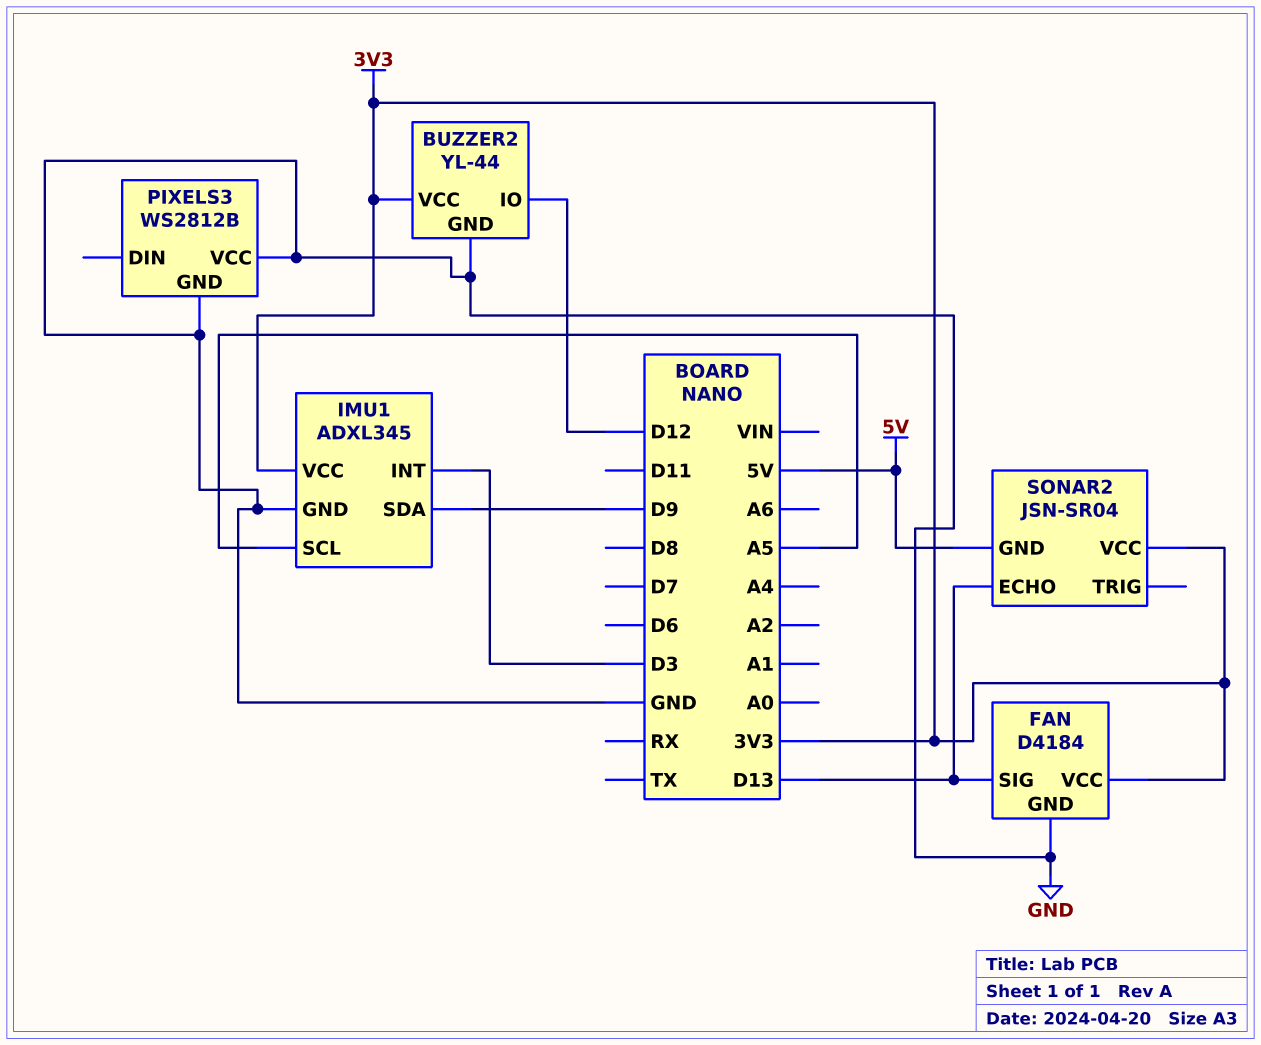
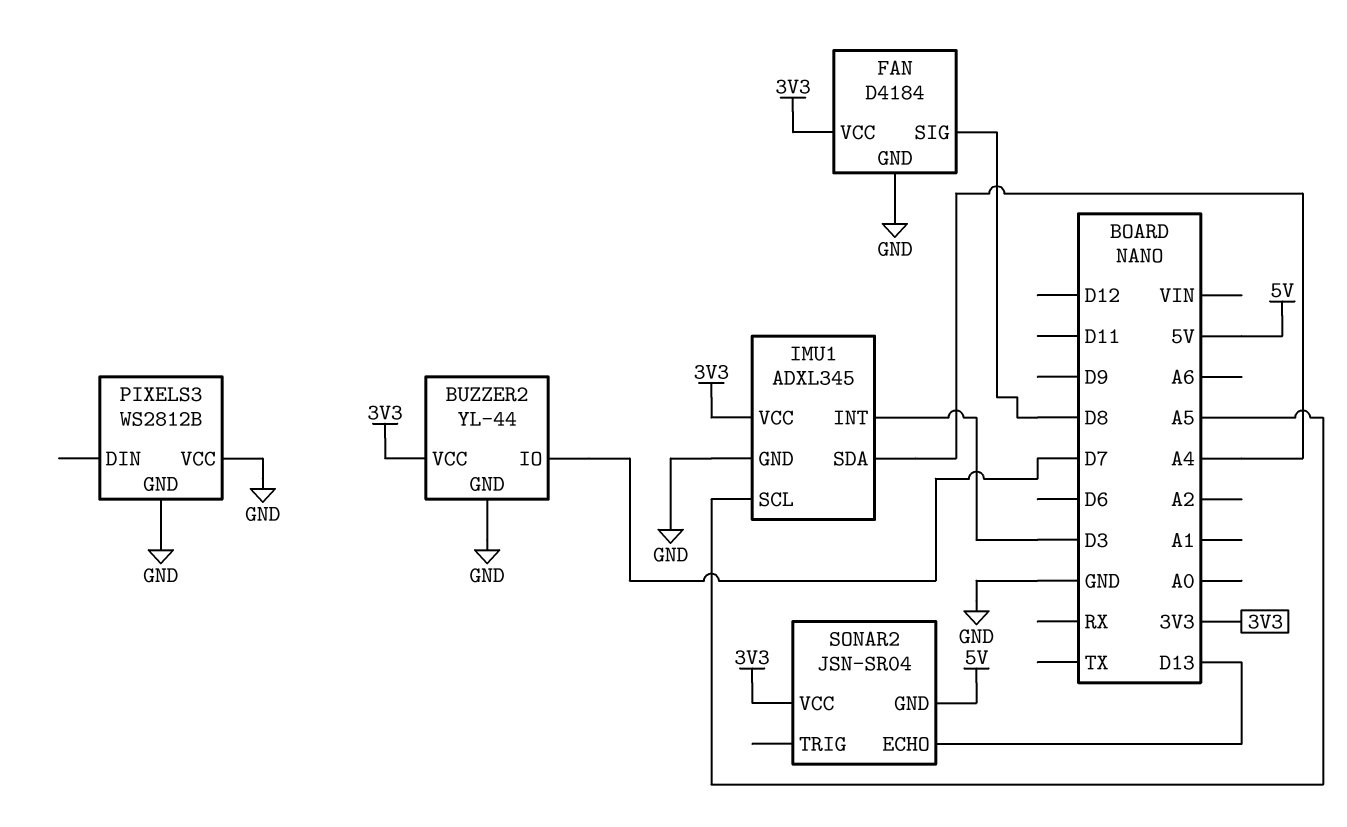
BUZZER2 pin IO: D12 -> D7
FAN pin SIG: D13 -> D8
IMU1 pin SDA: D9 -> A4

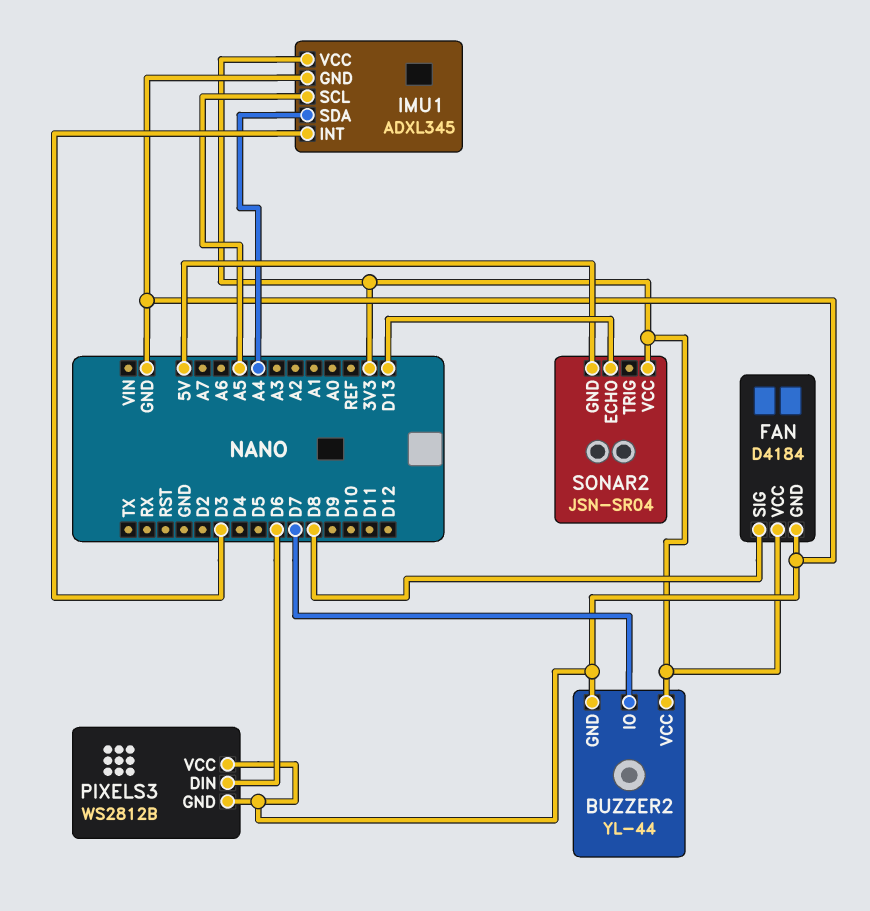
PIXELS3 pin DIN: none -> D6

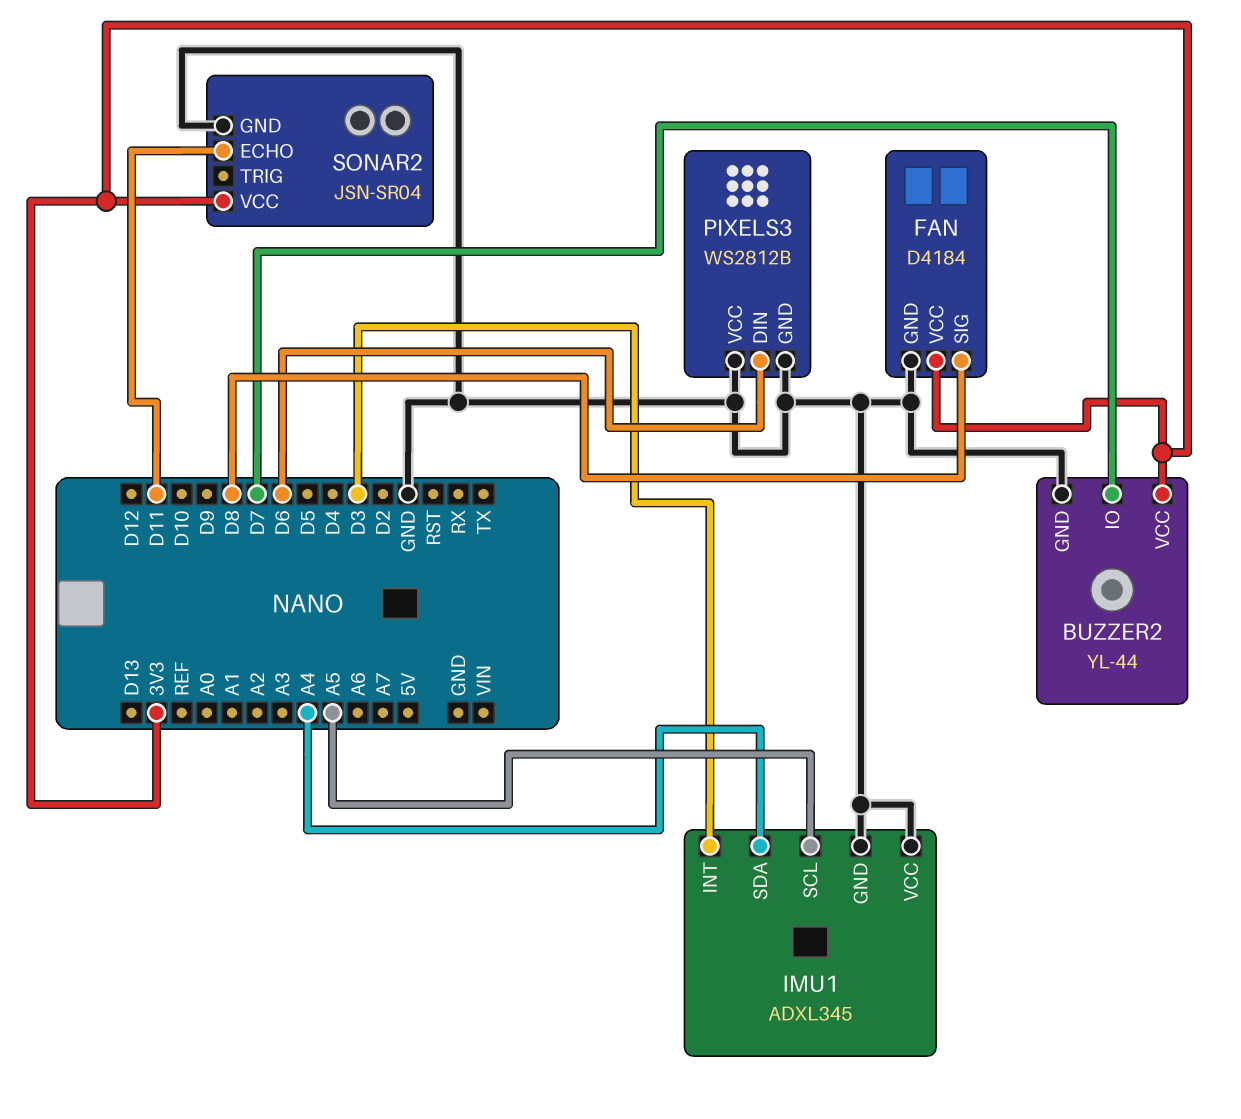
IMU1 pin VCC: 3V3 -> GND
SONAR2 pin ECHO: D13 -> D11
SONAR2 pin GND: 5V -> GND

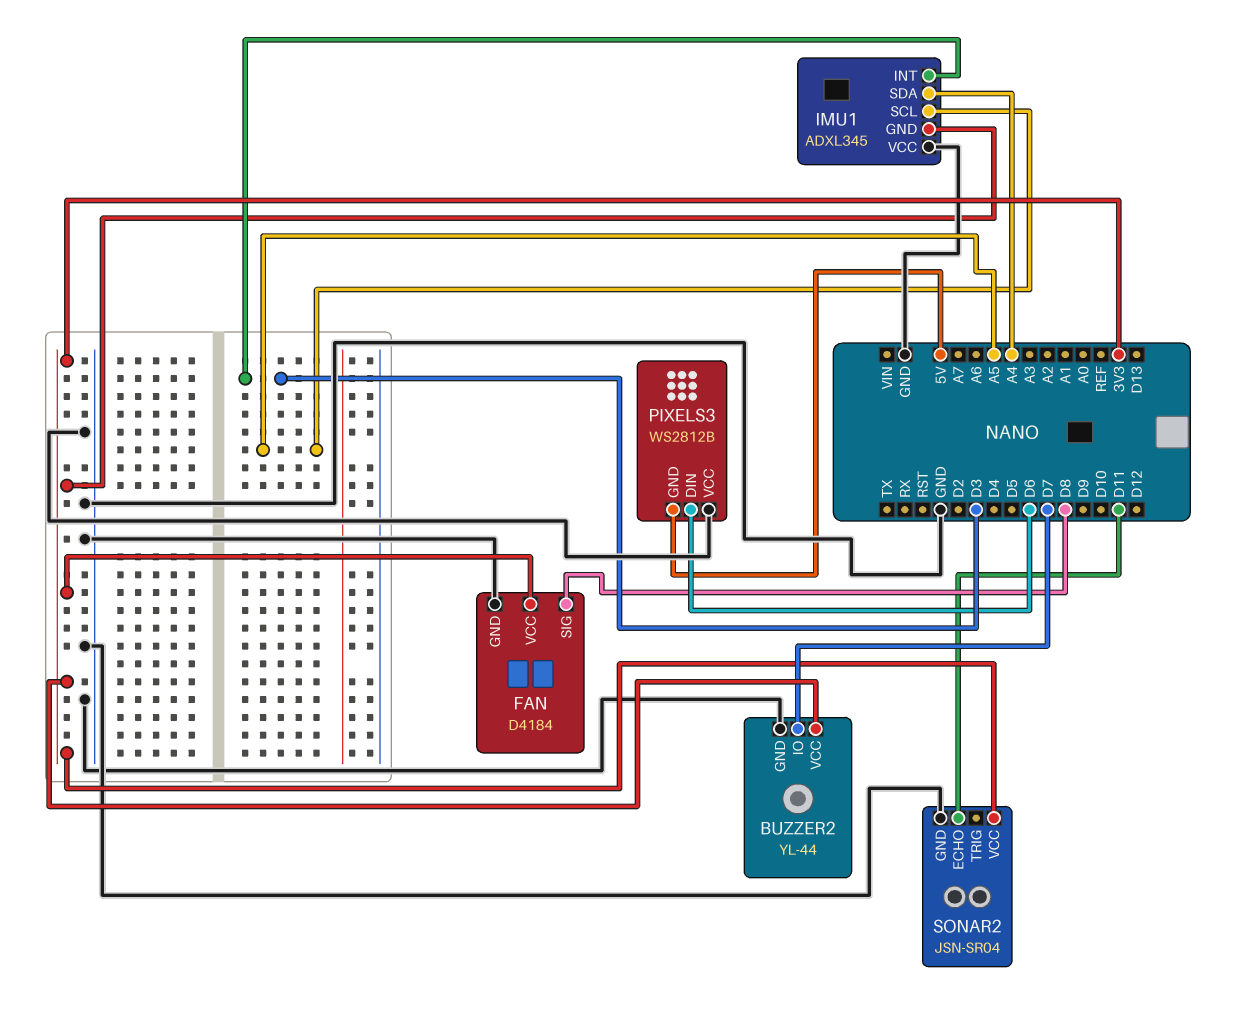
IMU1 pin GND: GND -> 3V3
PIXELS3 pin GND: GND -> 5V

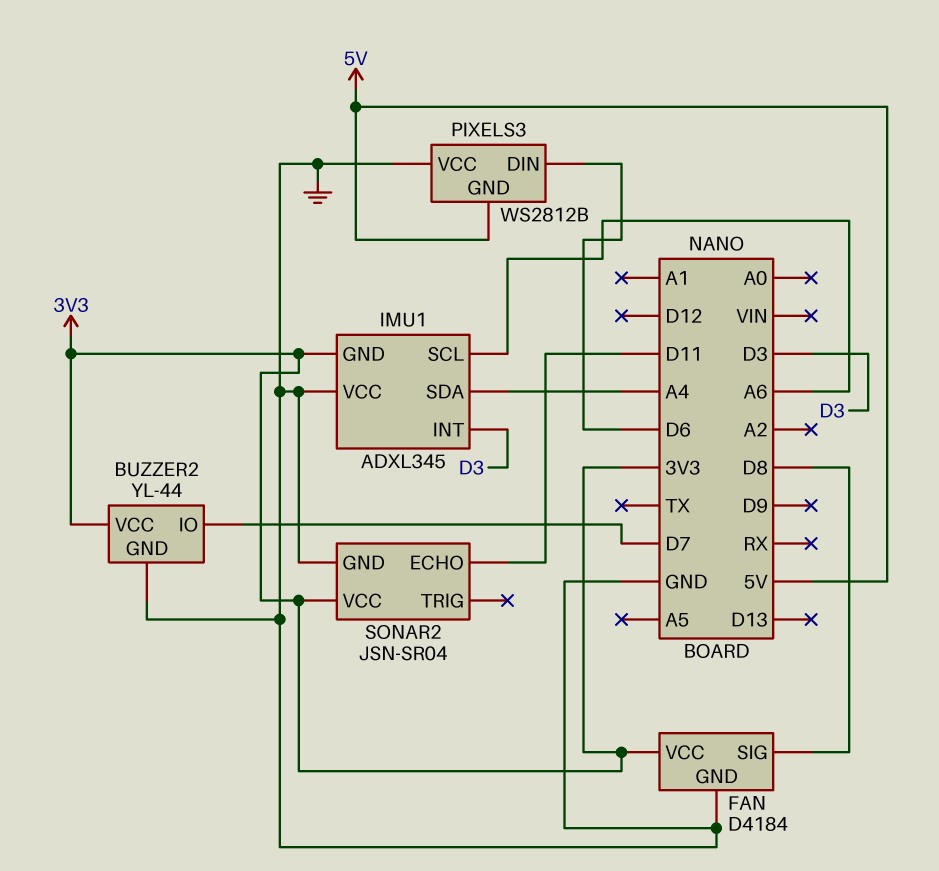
IMU1 pin SCL: A5 -> A6

